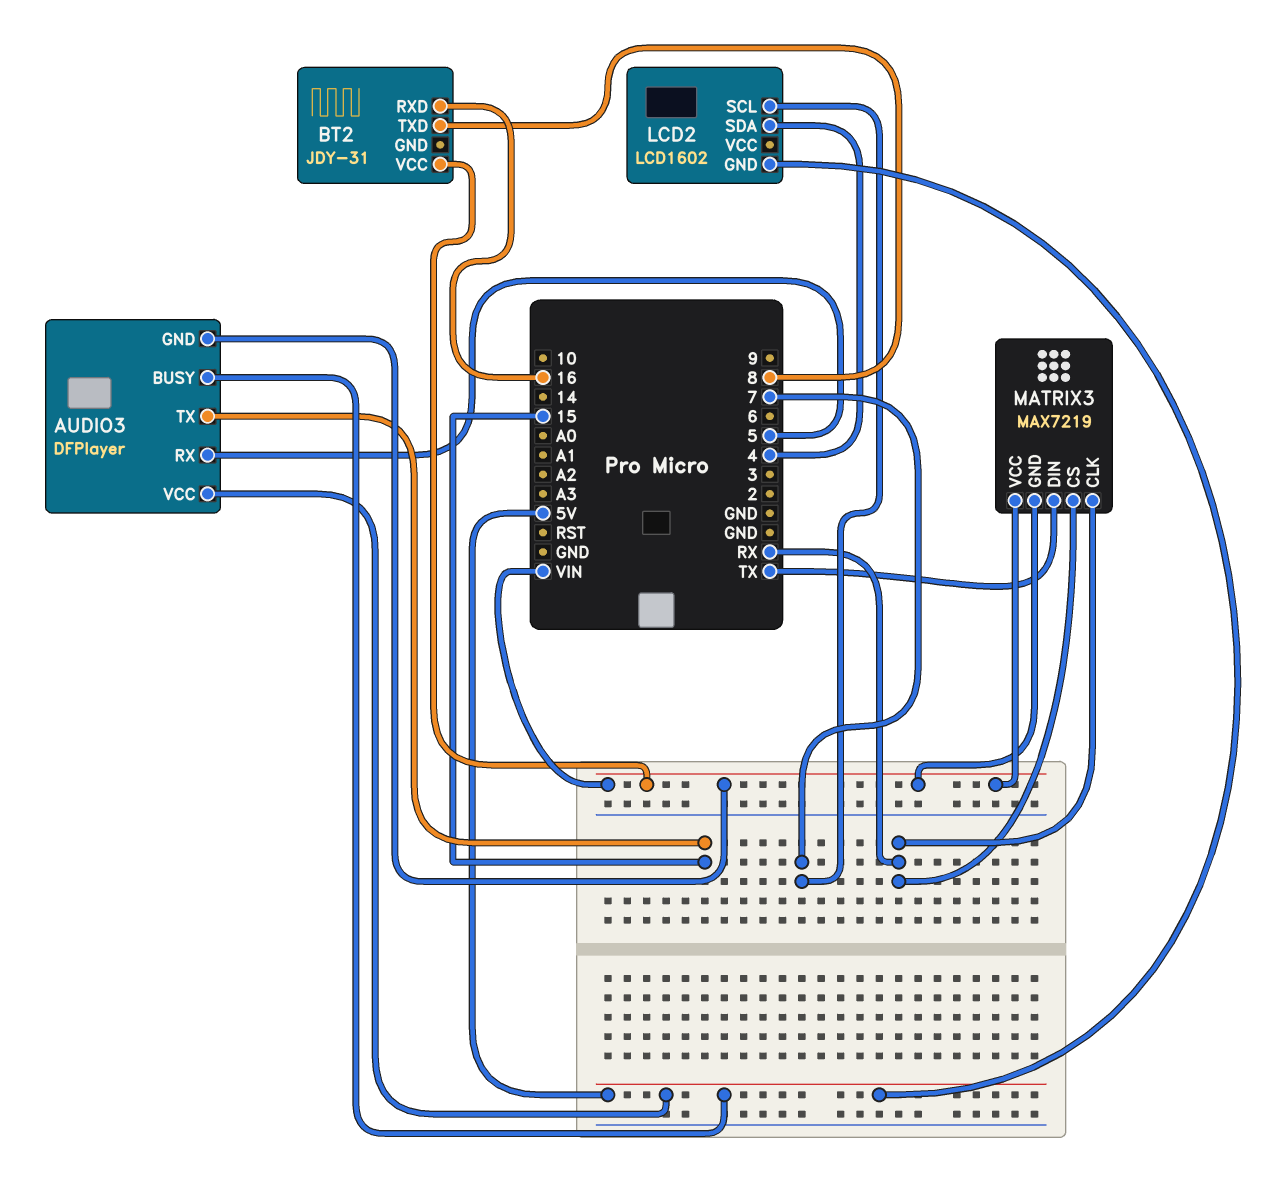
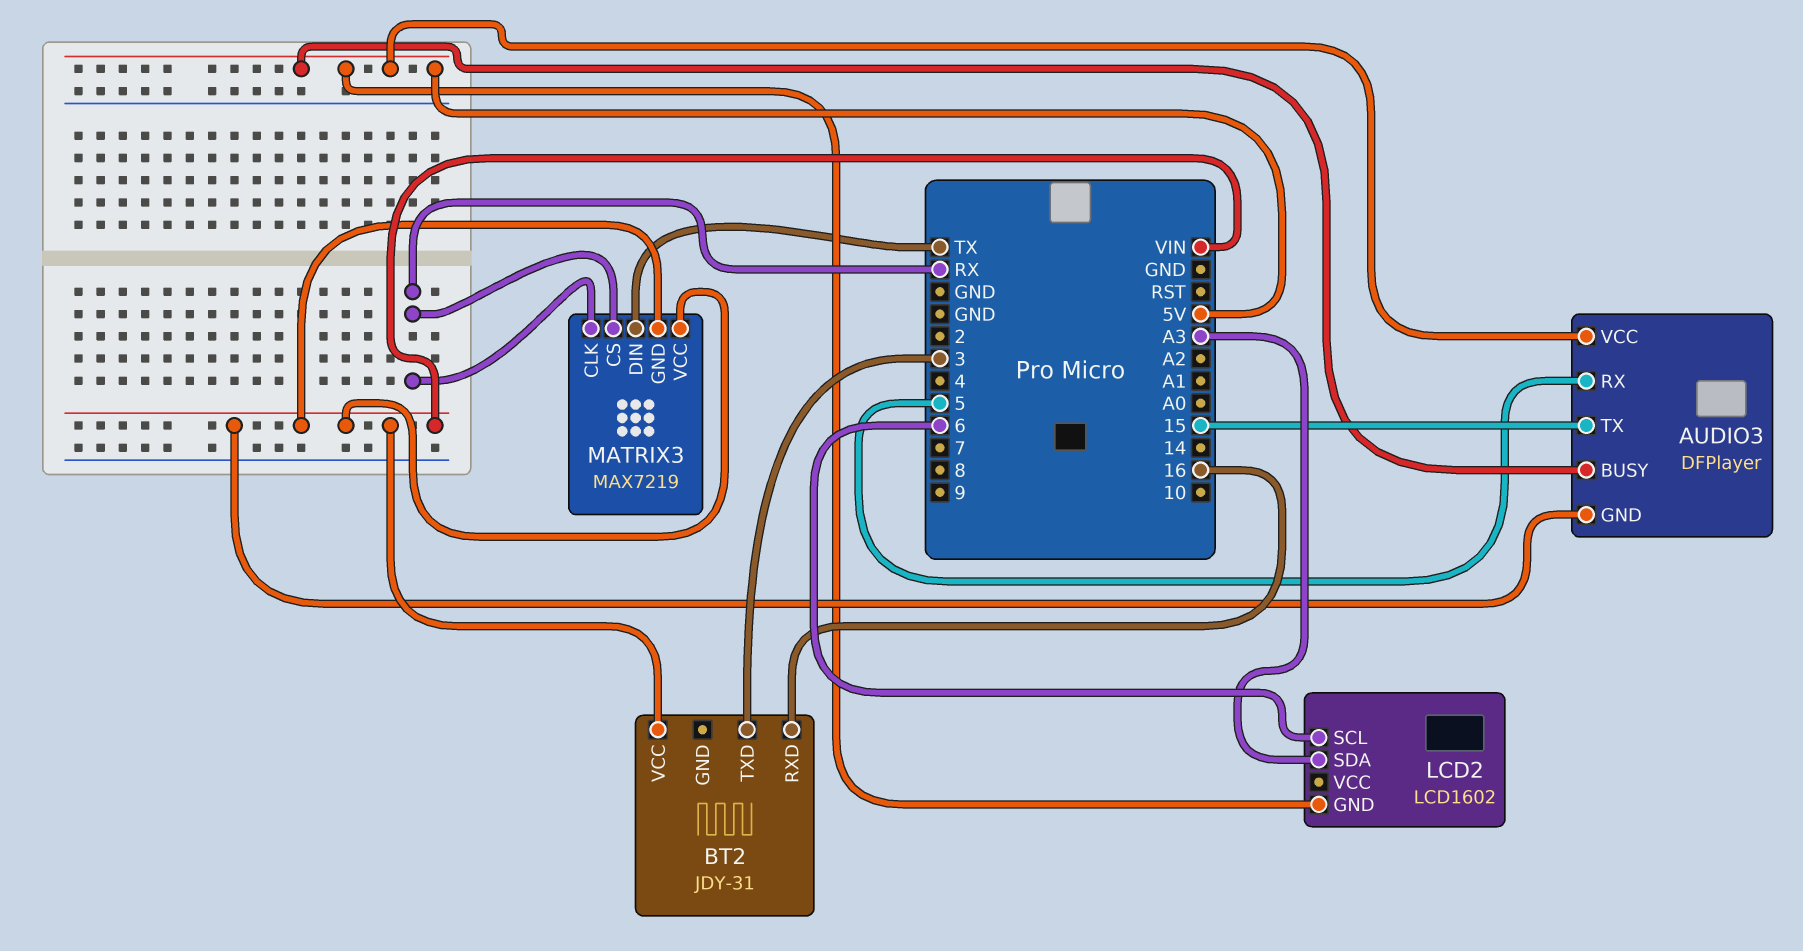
BT2 pin TXD: 8 -> 3
LCD2 pin SCL: 7 -> 6
LCD2 pin SDA: 4 -> A3

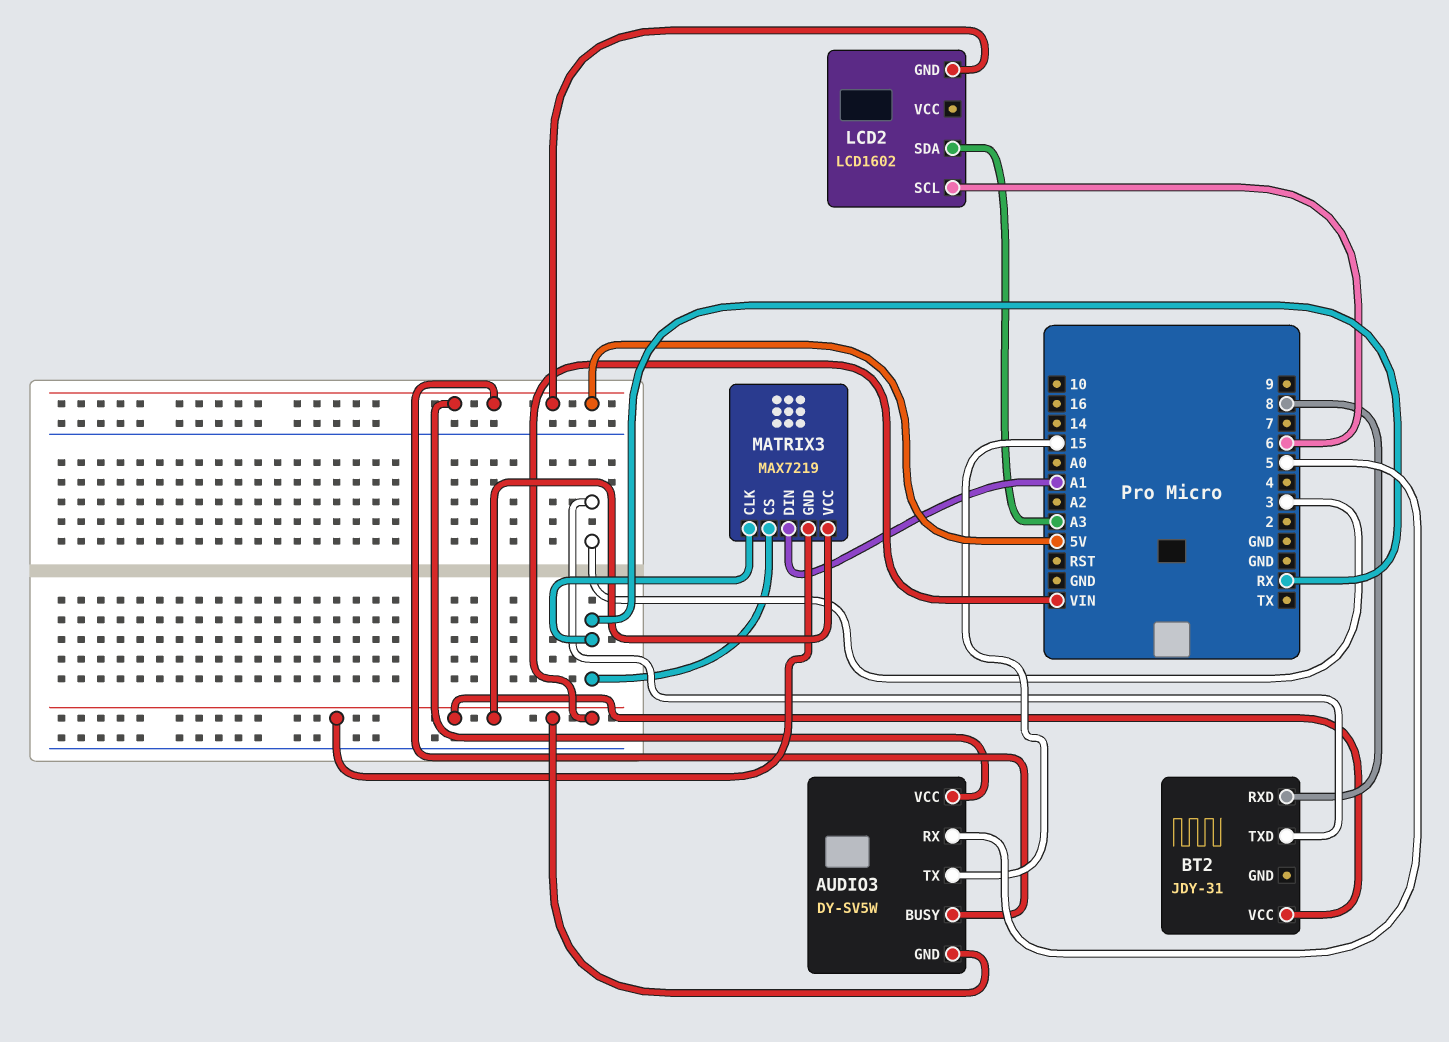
AUDIO3: DFPlayer -> DY-SV5W
BT2 pin RXD: 16 -> 8
MATRIX3 pin DIN: TX -> A1

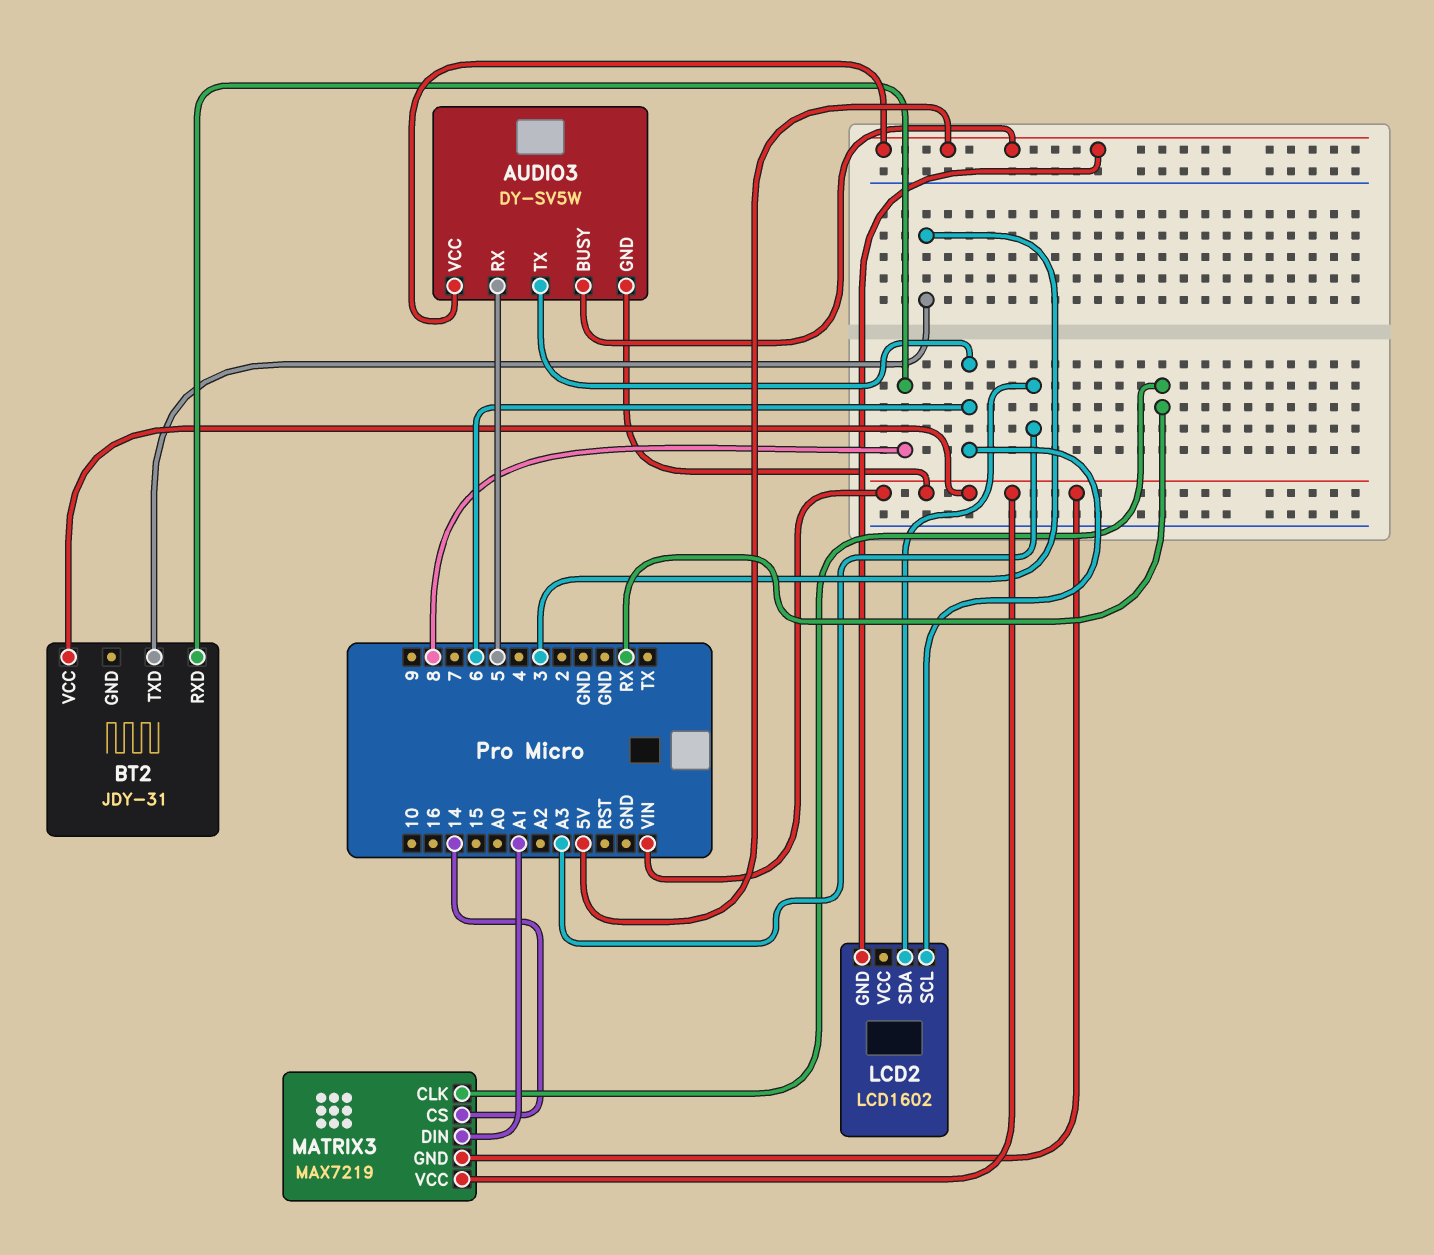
AUDIO3 pin TX: 15 -> 6
MATRIX3 pin CS: RX -> 14

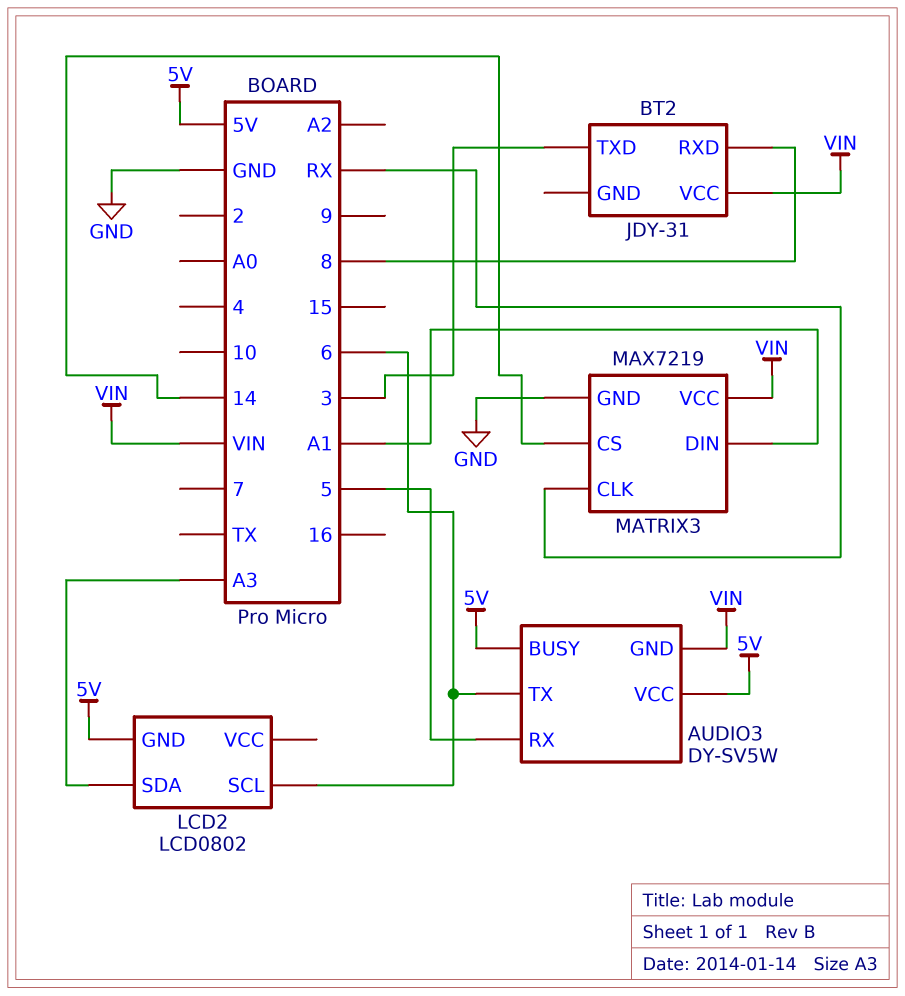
LCD2: LCD1602 -> LCD0802
MATRIX3 pin GND: VIN -> GND

